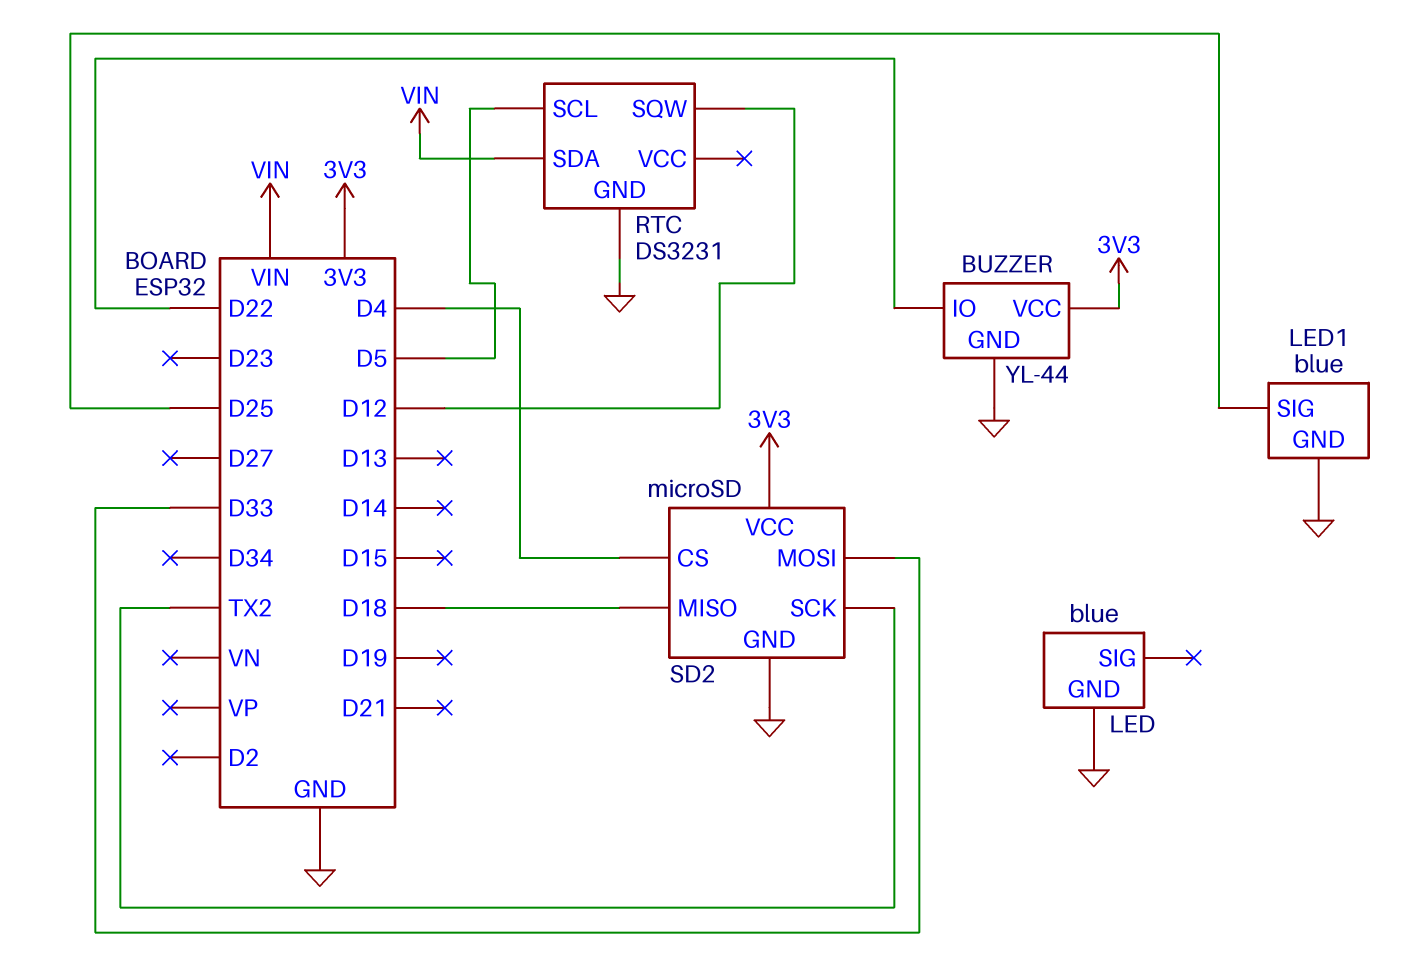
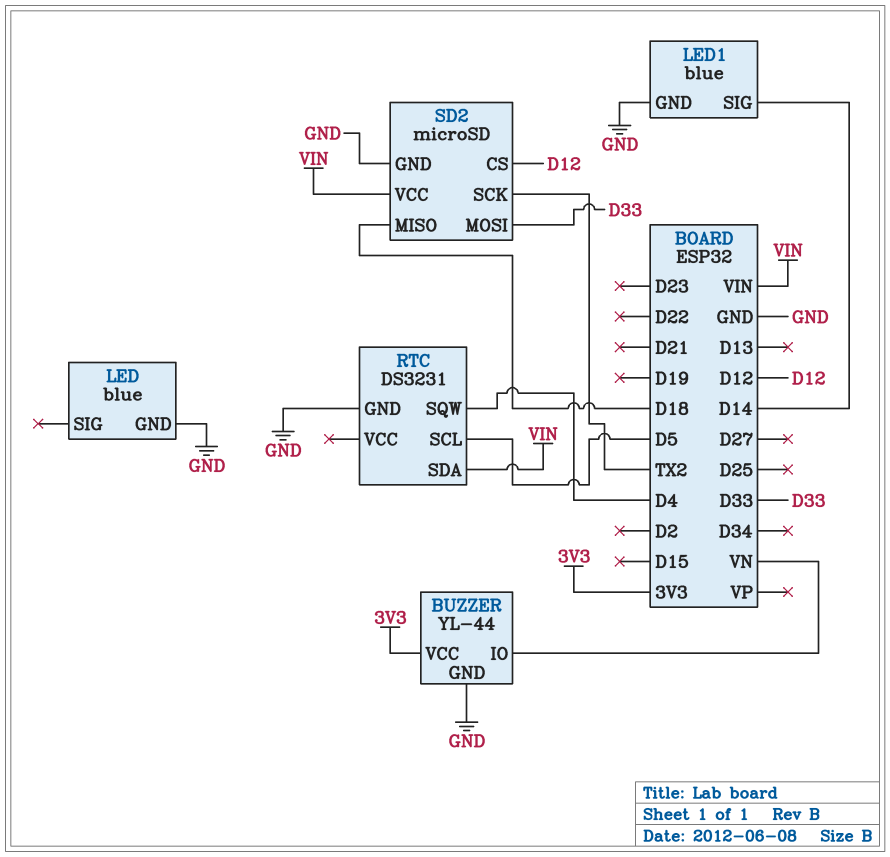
BUZZER pin IO: D22 -> VN
LED1 pin SIG: D25 -> D14
RTC pin SQW: D12 -> D4
SD2 pin CS: D4 -> D12
SD2 pin VCC: 3V3 -> VIN

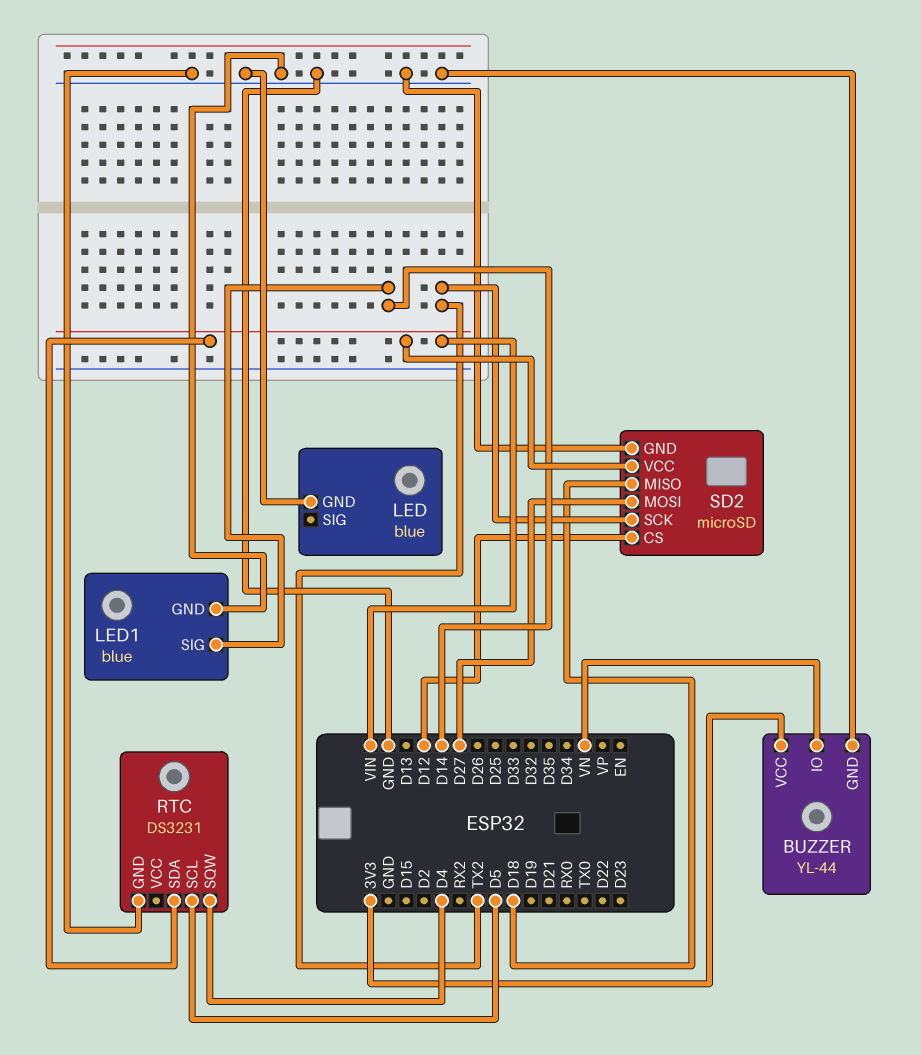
SD2 pin MOSI: D33 -> D27

